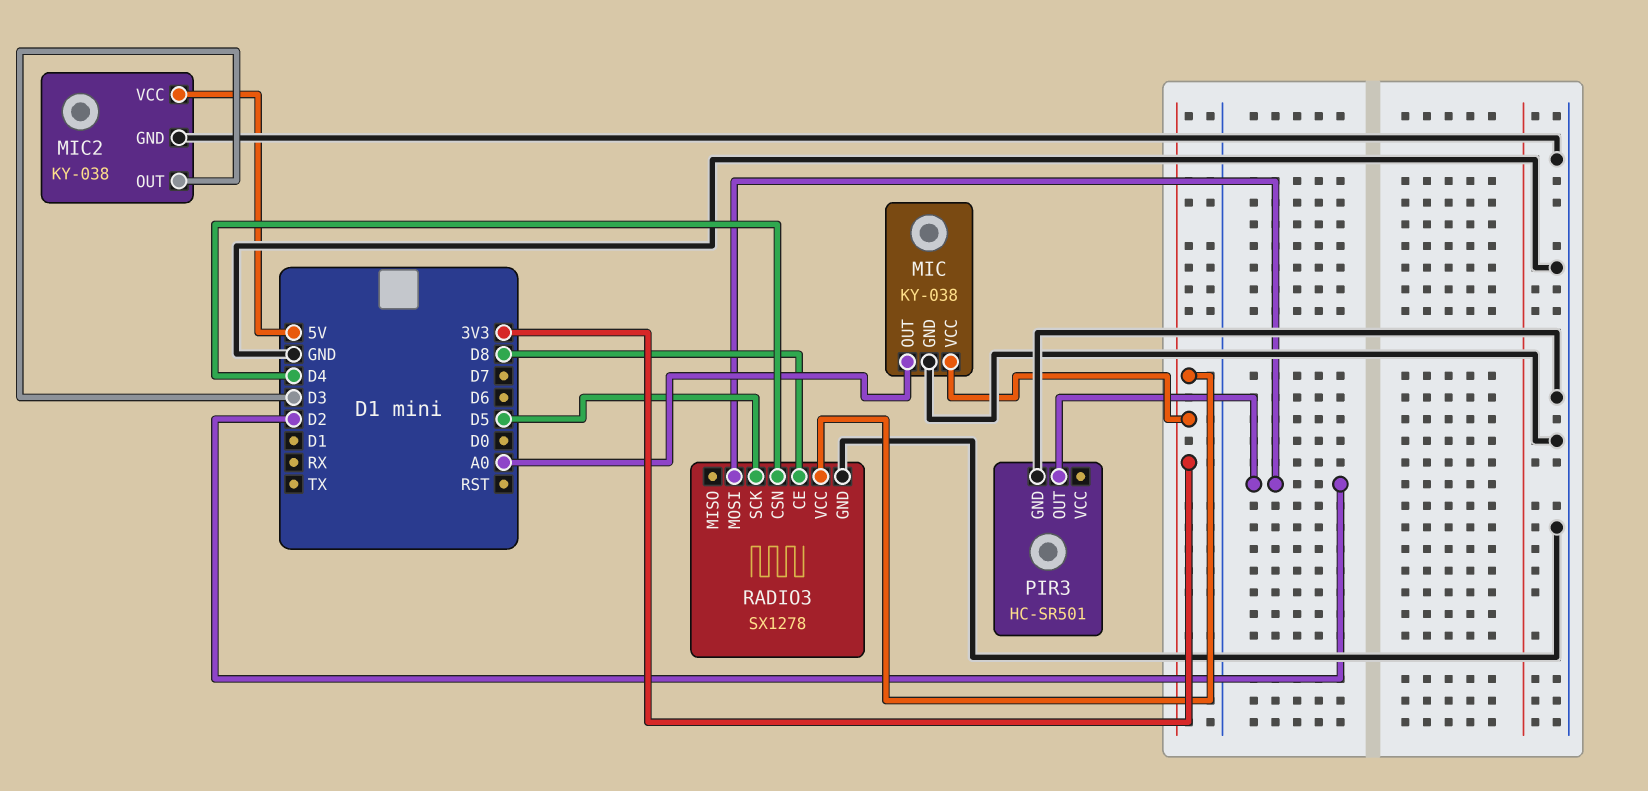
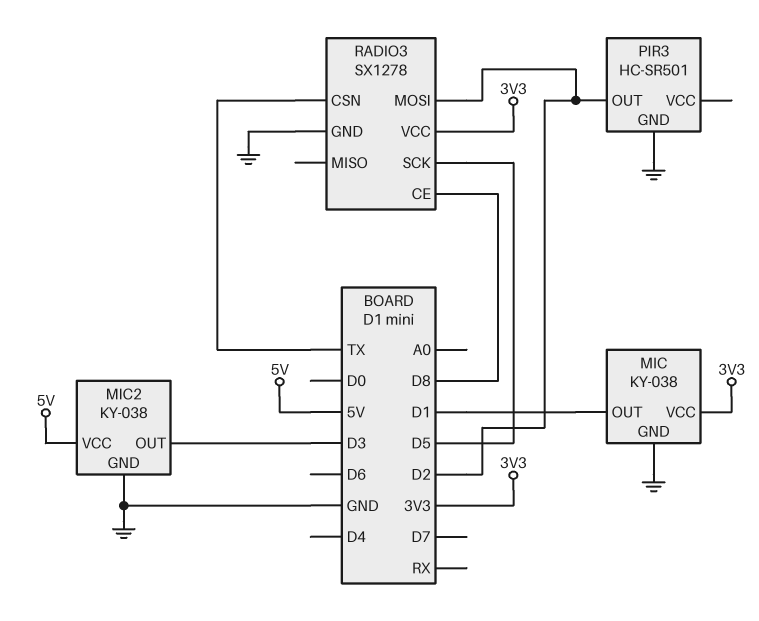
MIC pin OUT: A0 -> D1
RADIO3 pin CSN: D4 -> TX

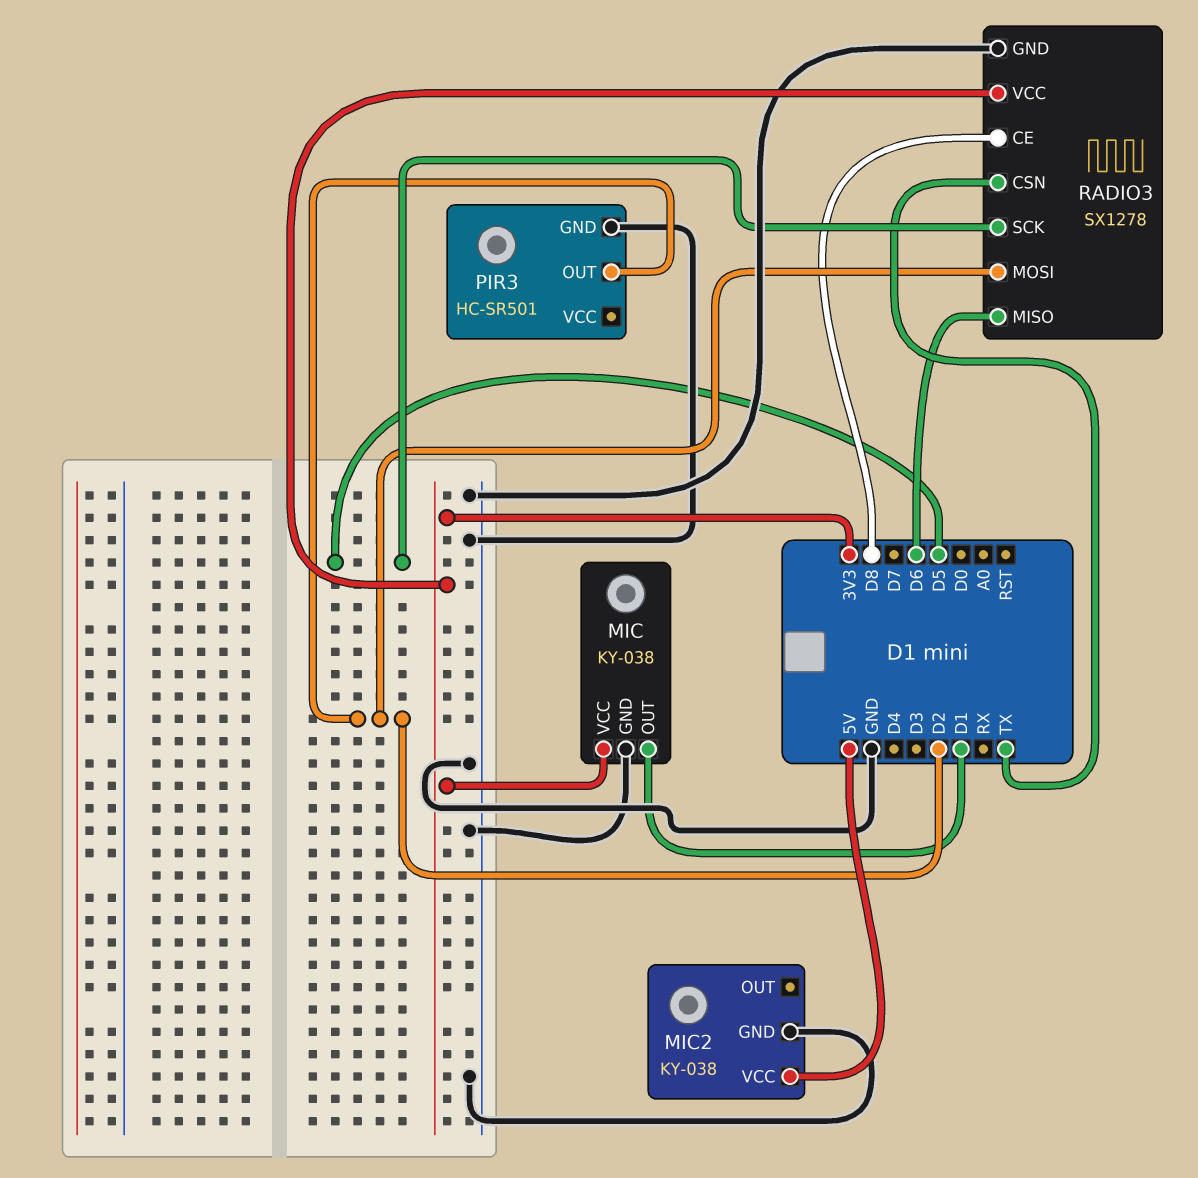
MIC2 pin OUT: D3 -> none
RADIO3 pin MISO: none -> D6

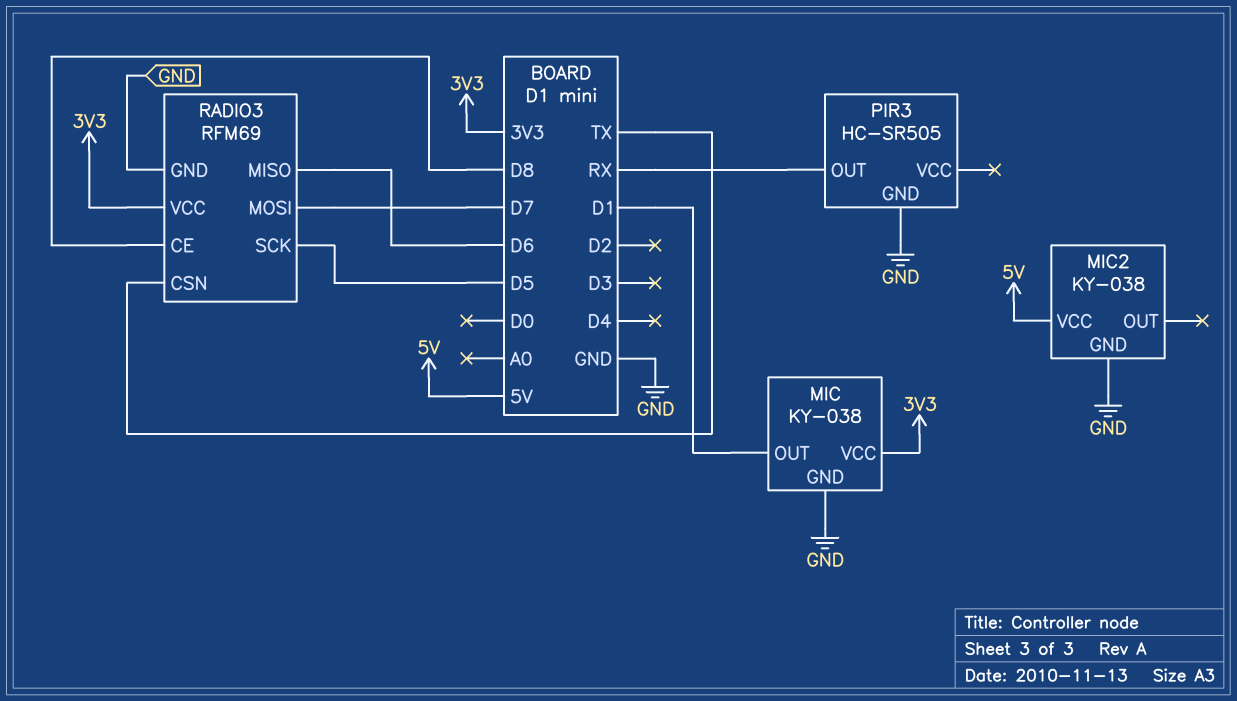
PIR3: HC-SR501 -> HC-SR505
PIR3 pin OUT: D2 -> RX
RADIO3: SX1278 -> RFM69
RADIO3 pin MOSI: D2 -> D7

